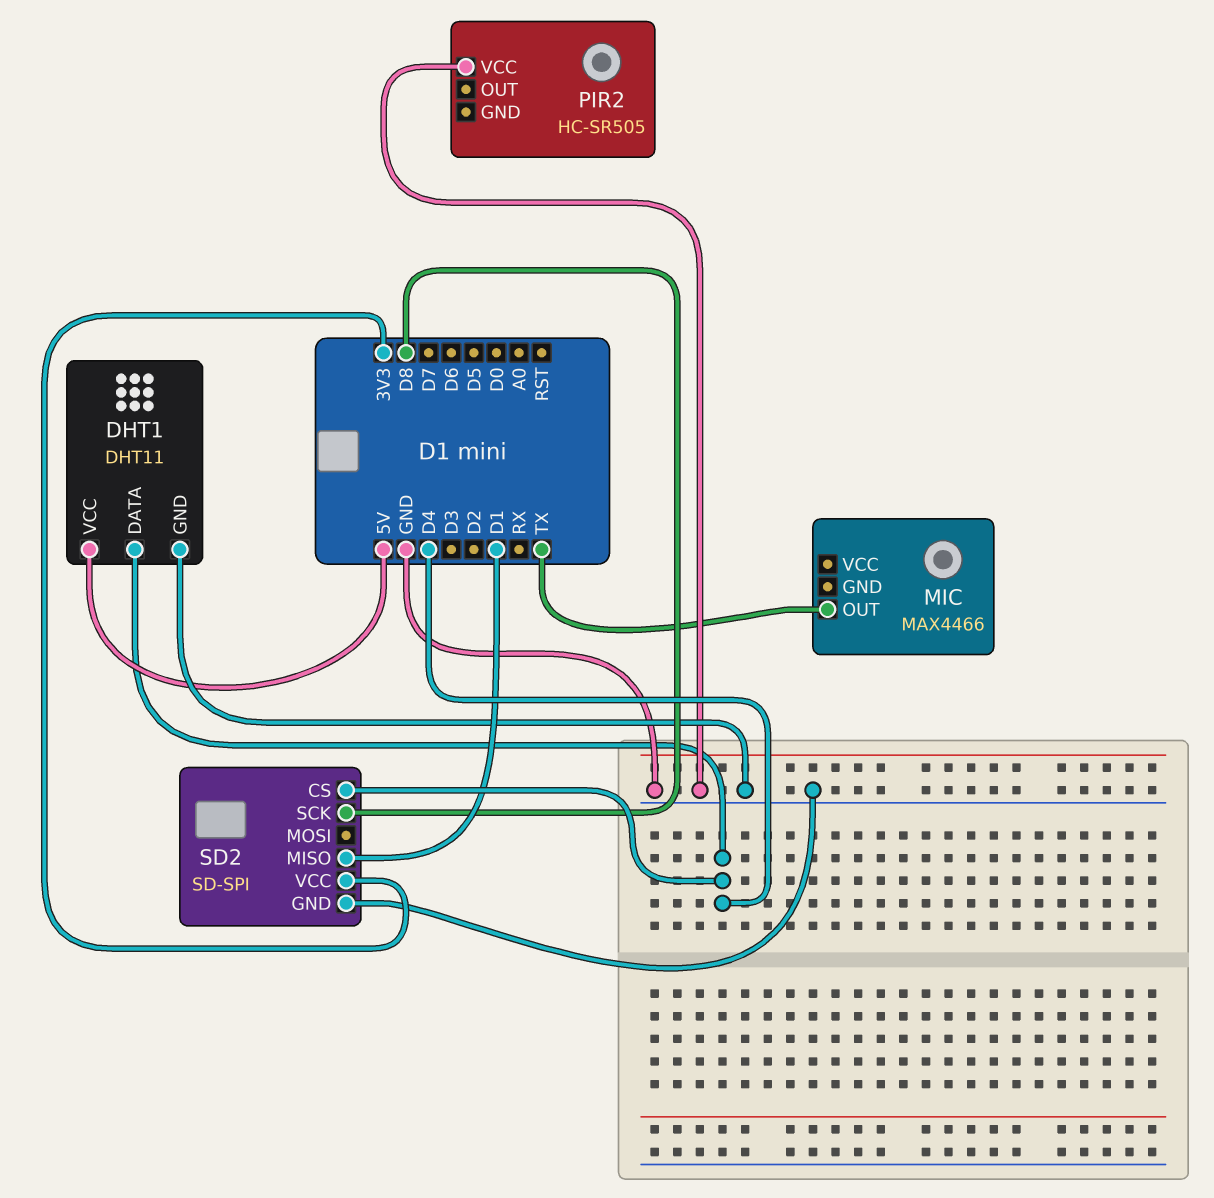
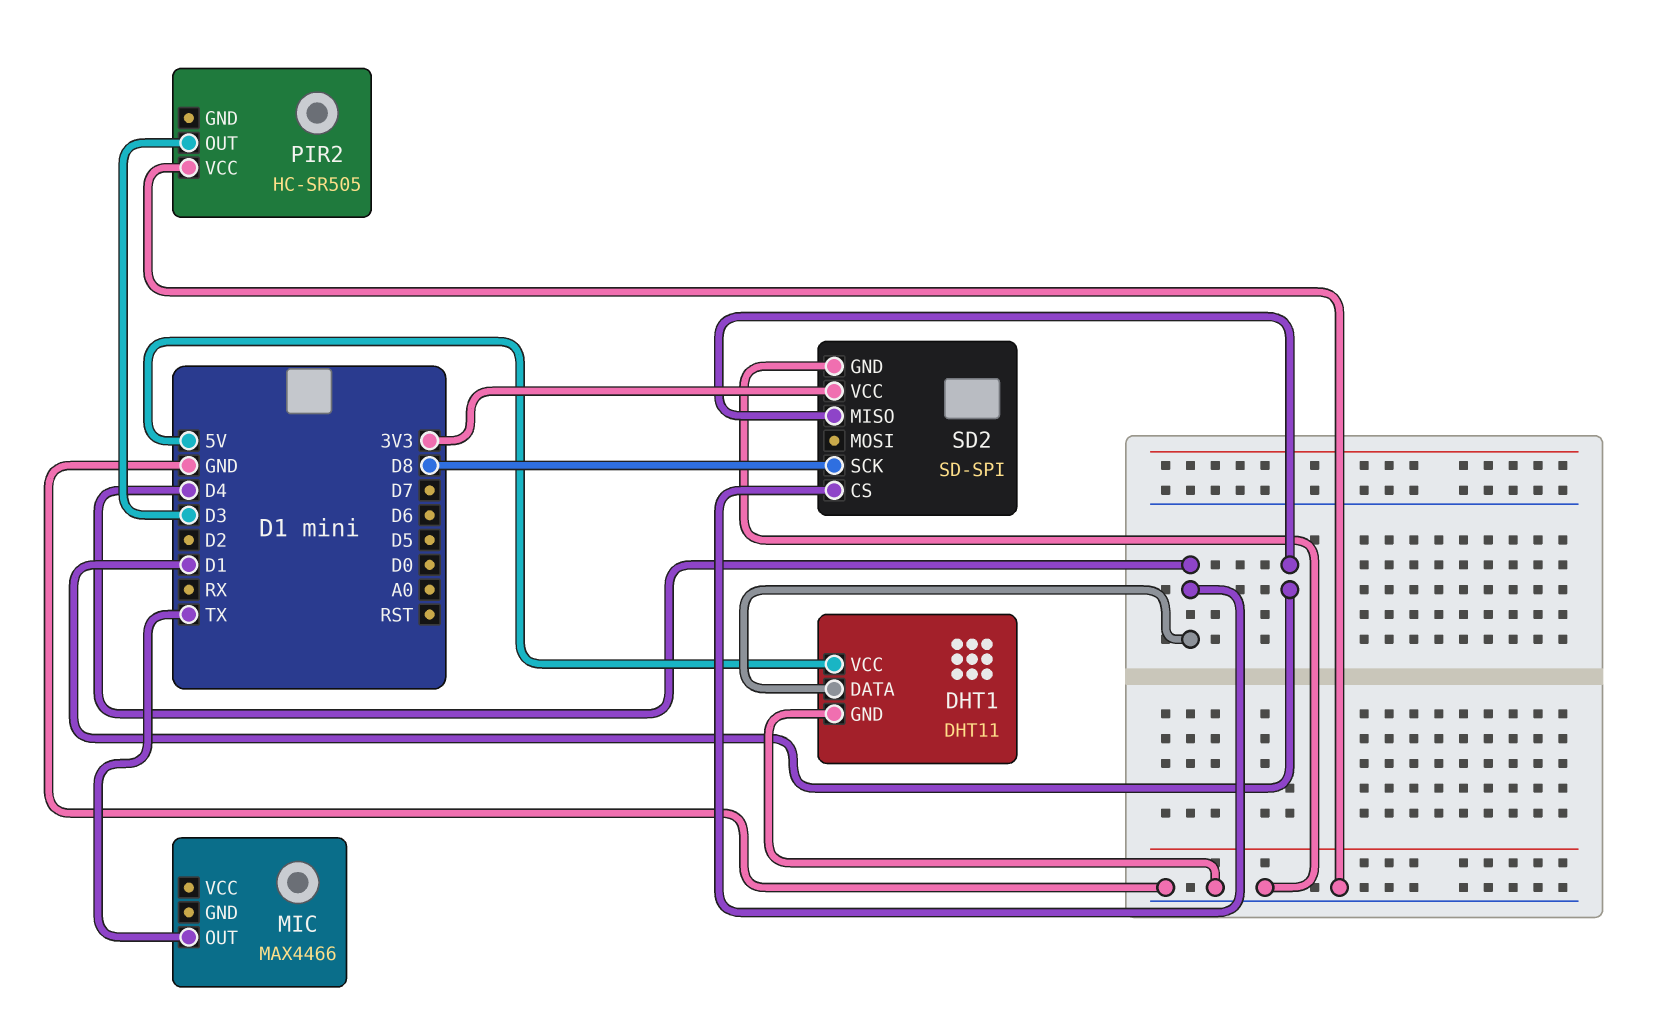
PIR2 pin OUT: none -> D3

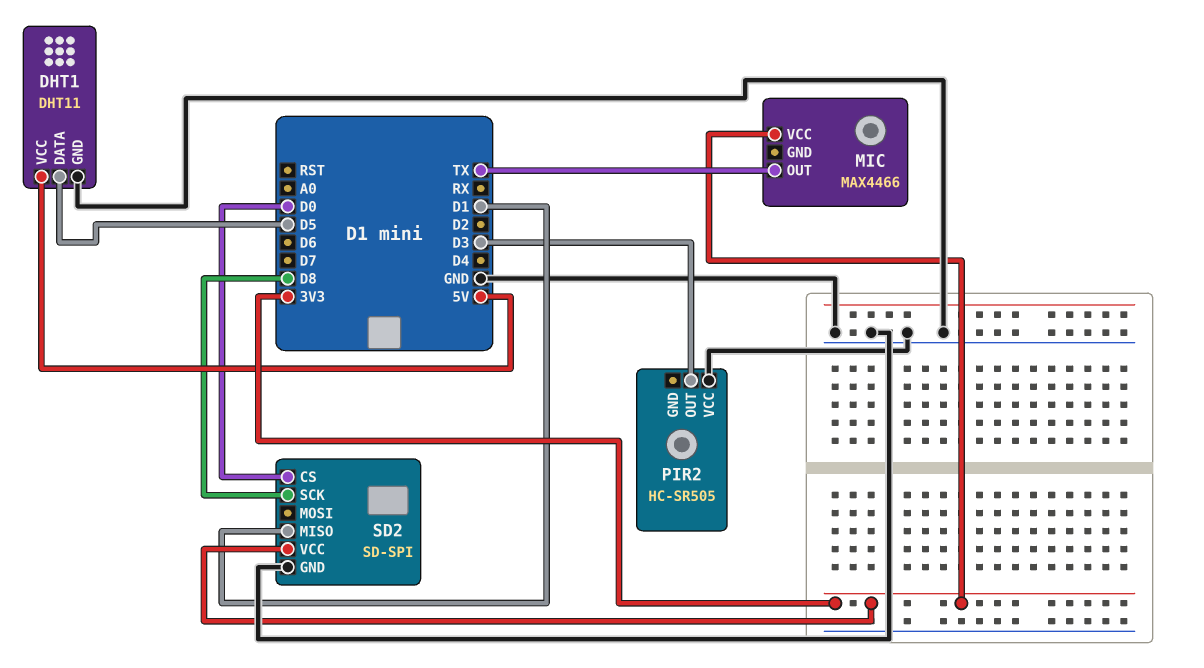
DHT1 pin DATA: D4 -> D5
MIC pin VCC: none -> 3V3
SD2 pin CS: D4 -> D0

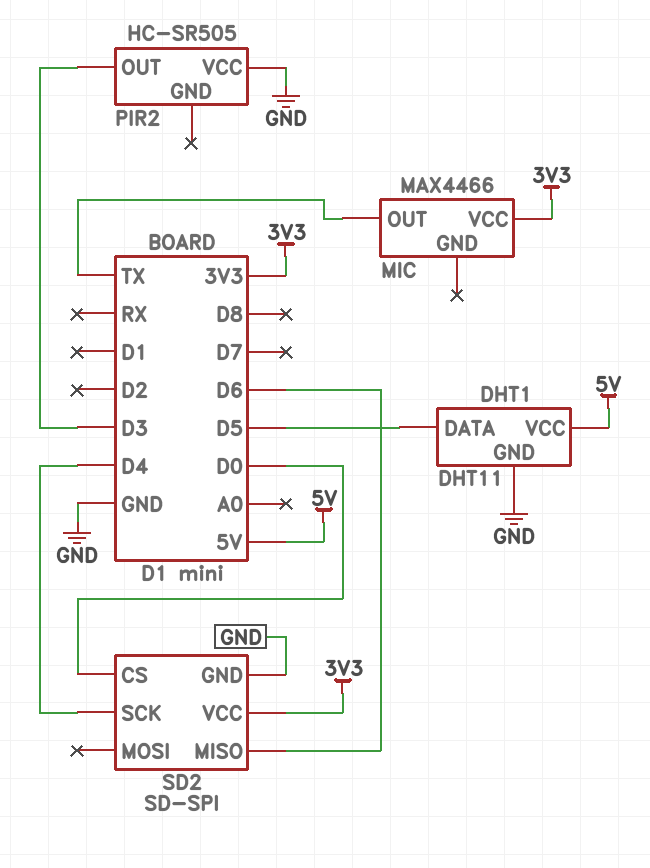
SD2 pin MISO: D1 -> D6
SD2 pin SCK: D8 -> D4

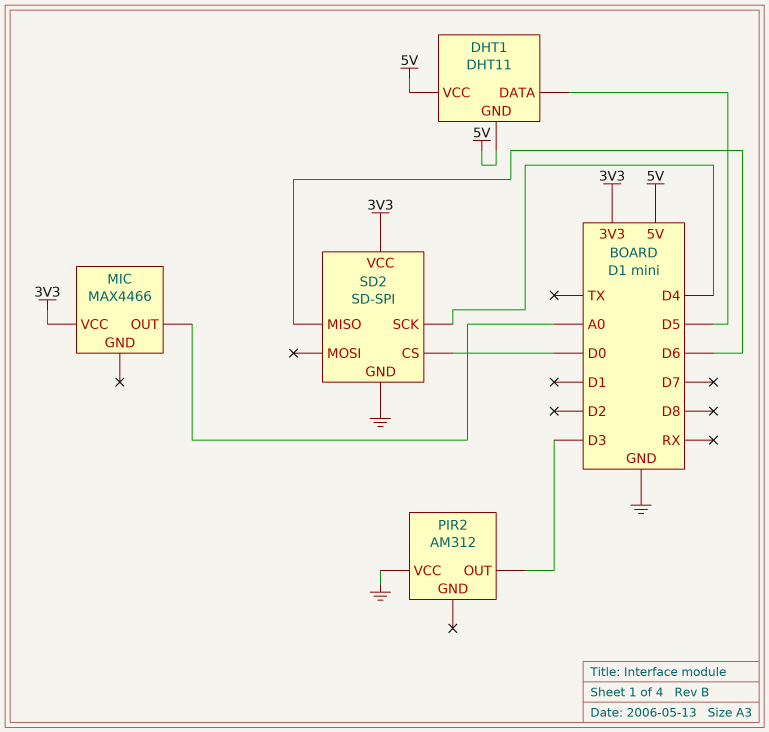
DHT1 pin GND: GND -> 5V
MIC pin OUT: TX -> A0
PIR2: HC-SR505 -> AM312

